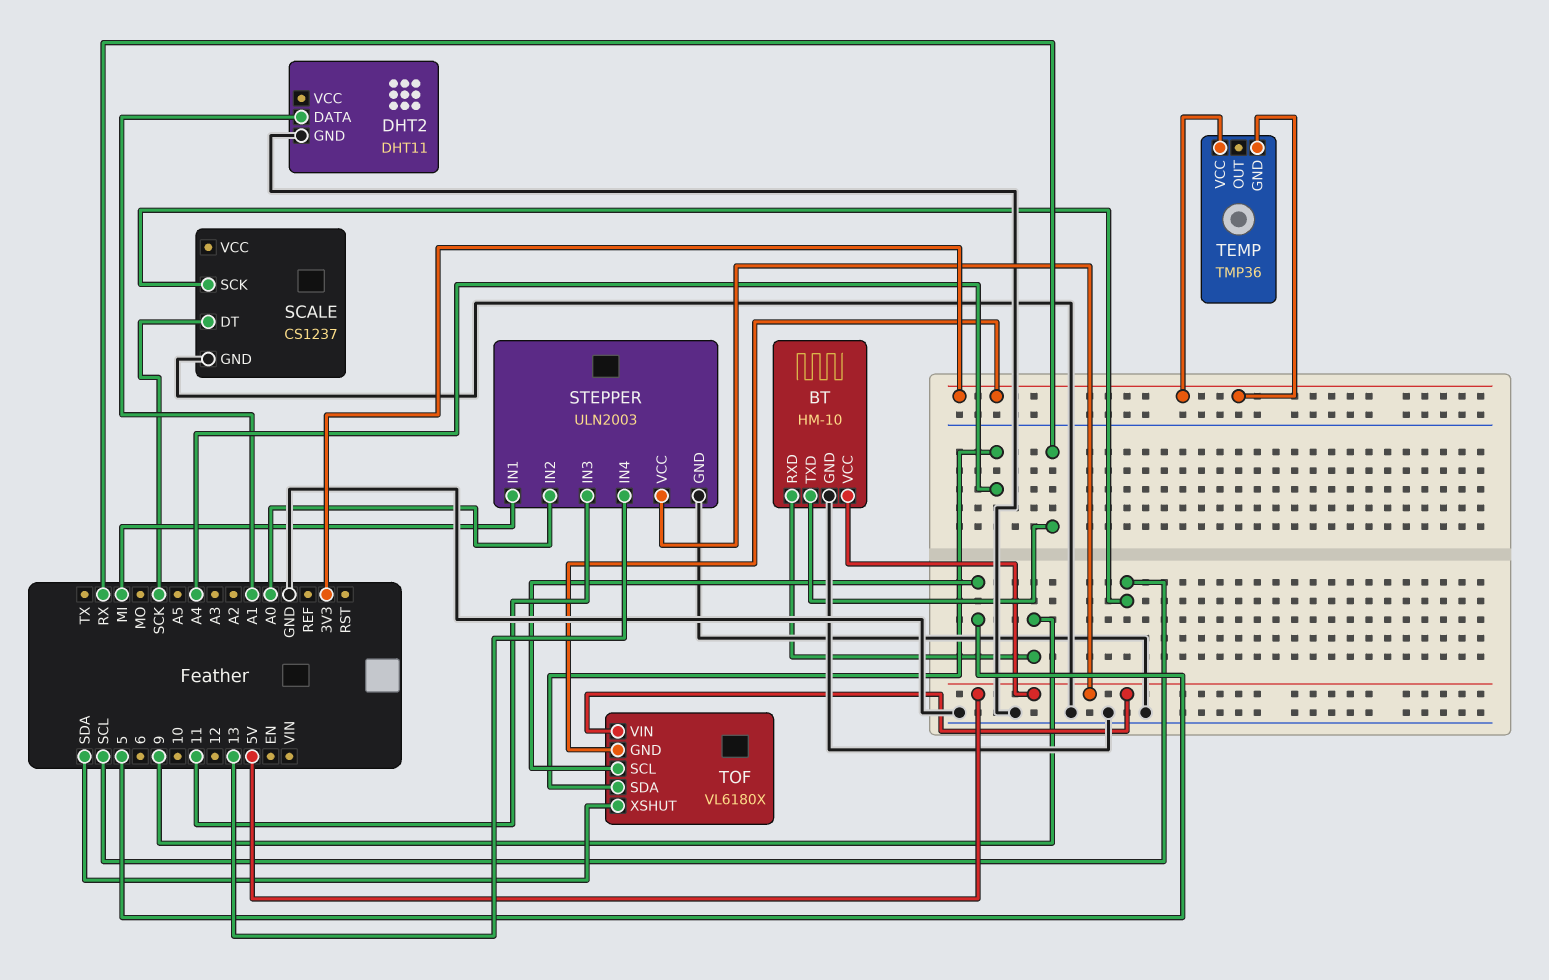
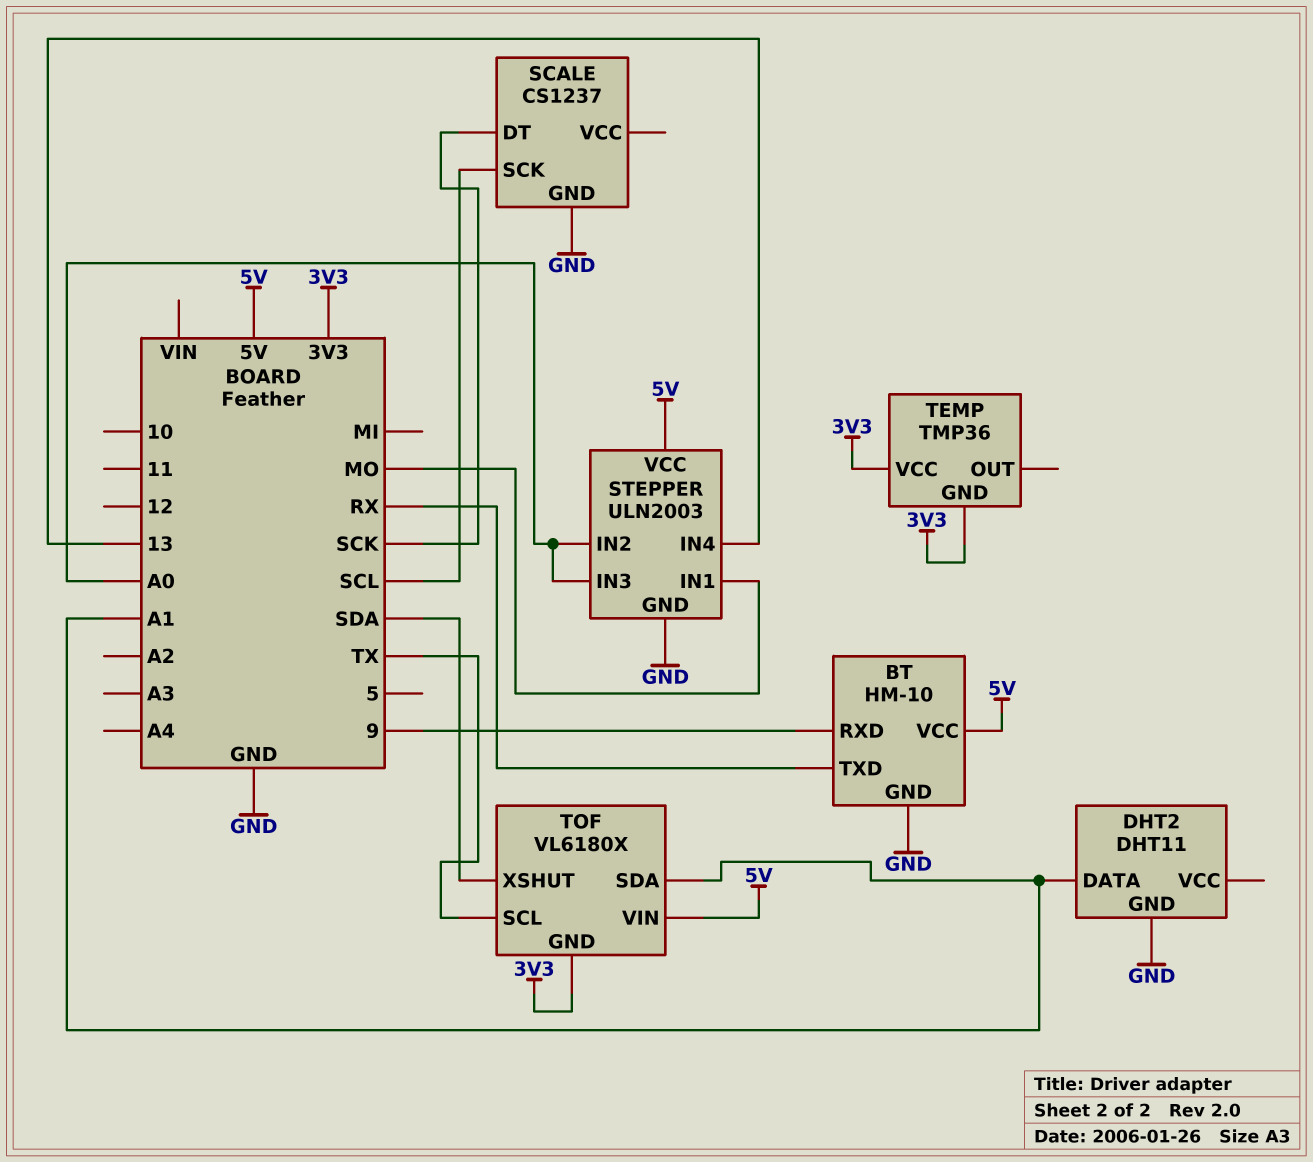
STEPPER pin IN1: MI -> MO
STEPPER pin IN3: 11 -> A0
TOF pin SCL: 5 -> TX
TOF pin SDA: A4 -> A1

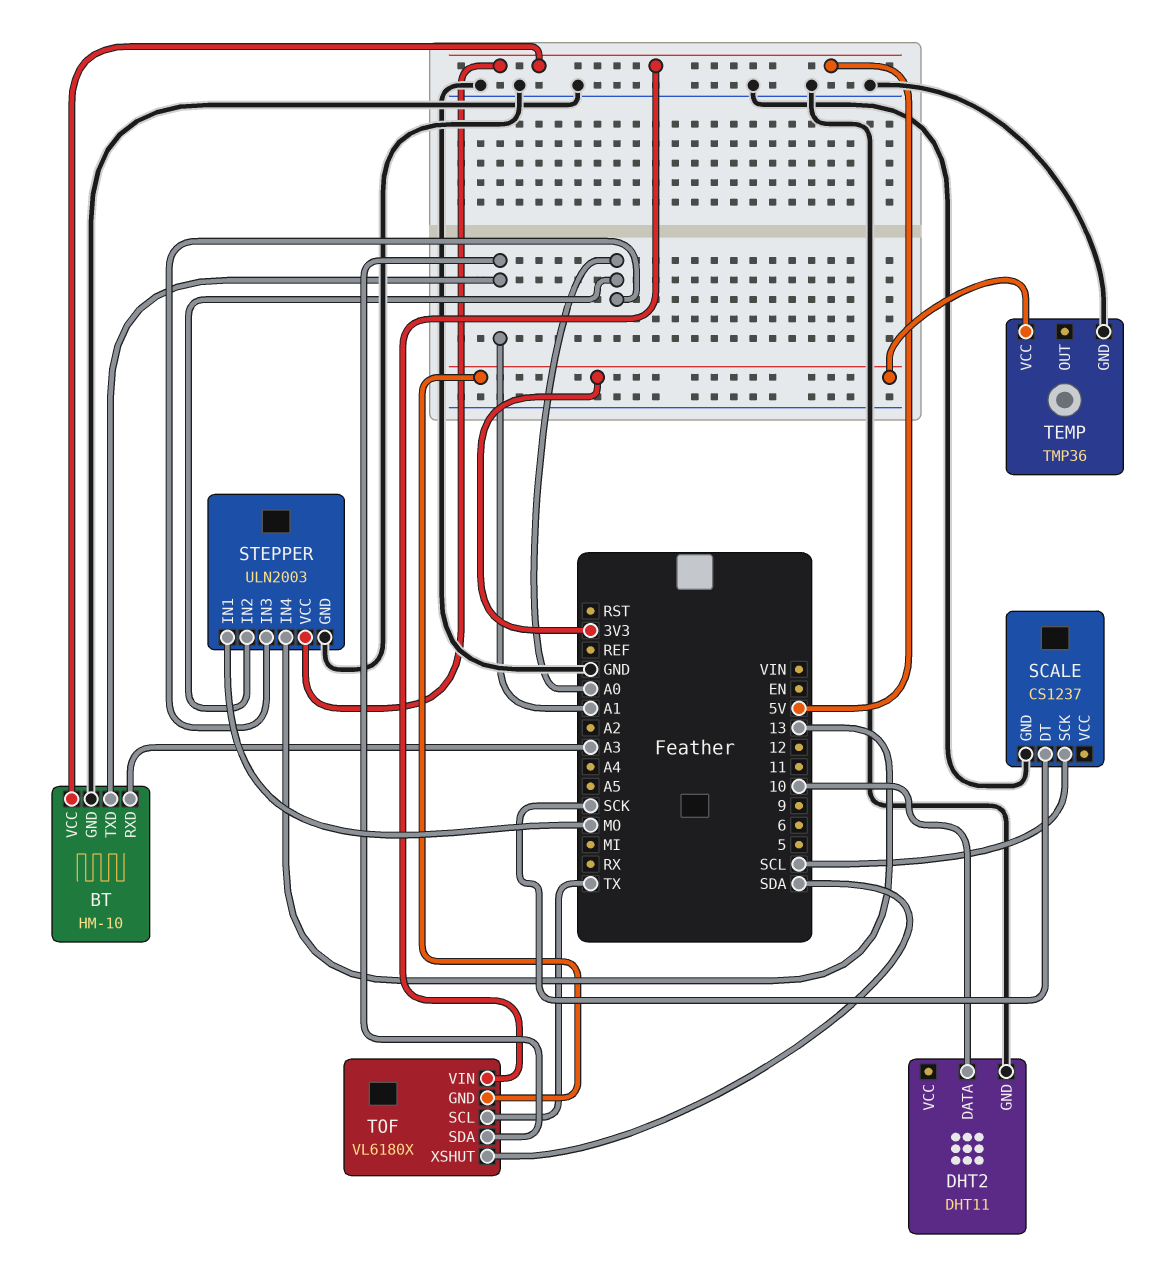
BT pin RXD: 9 -> A3
BT pin TXD: RX -> A1
DHT2 pin DATA: A1 -> 10
TEMP pin GND: 3V3 -> GND

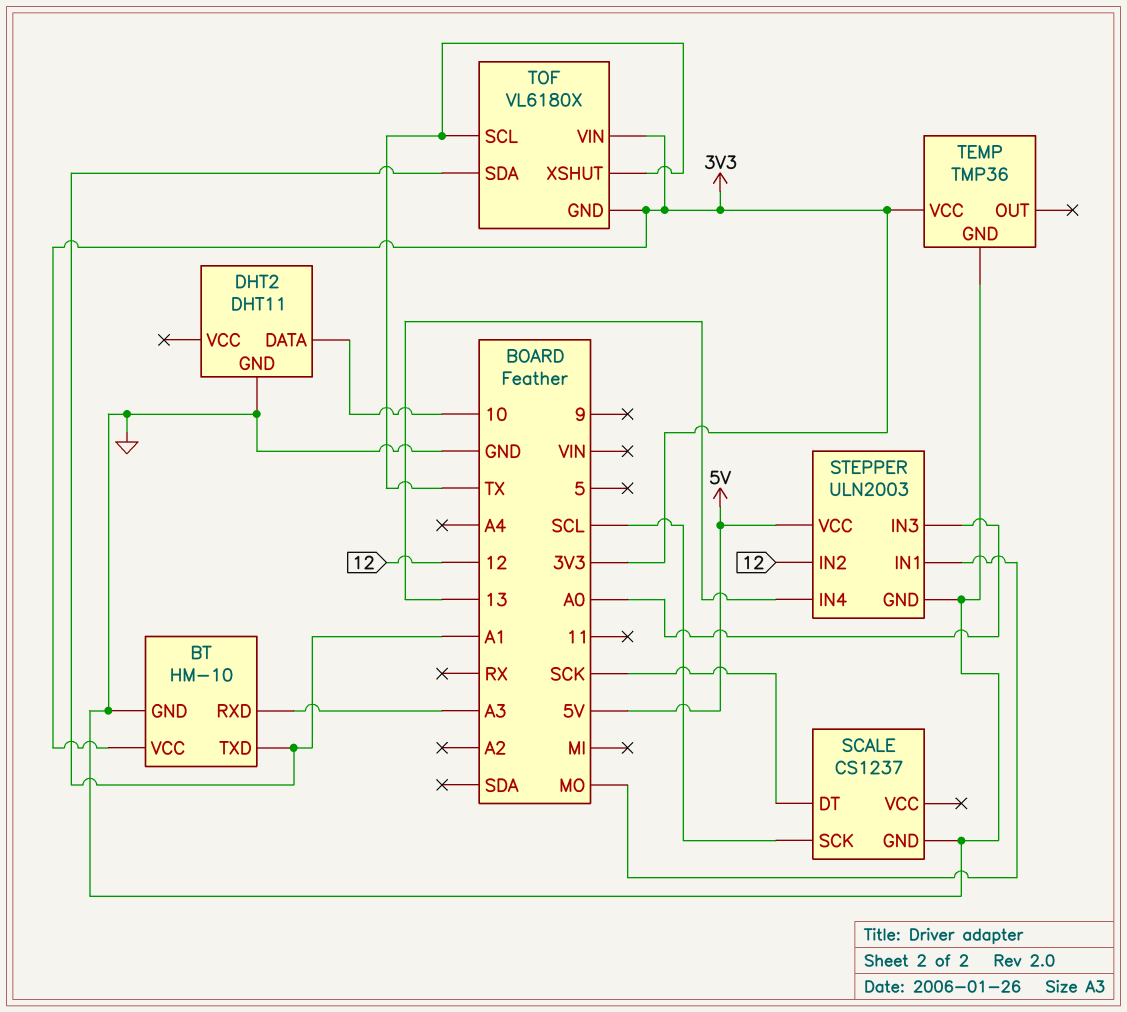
BT pin VCC: 5V -> 3V3
STEPPER pin IN2: A0 -> 12
TOF pin VIN: 5V -> 3V3
TOF pin XSHUT: SDA -> TX

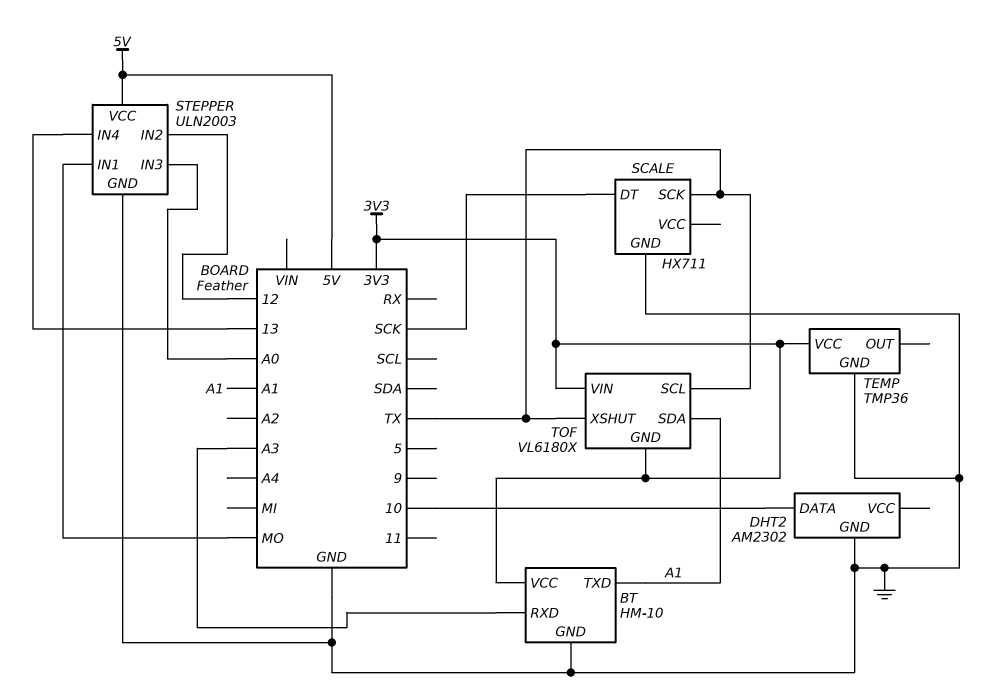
DHT2: DHT11 -> AM2302
SCALE: CS1237 -> HX711
SCALE pin SCK: SCL -> TX

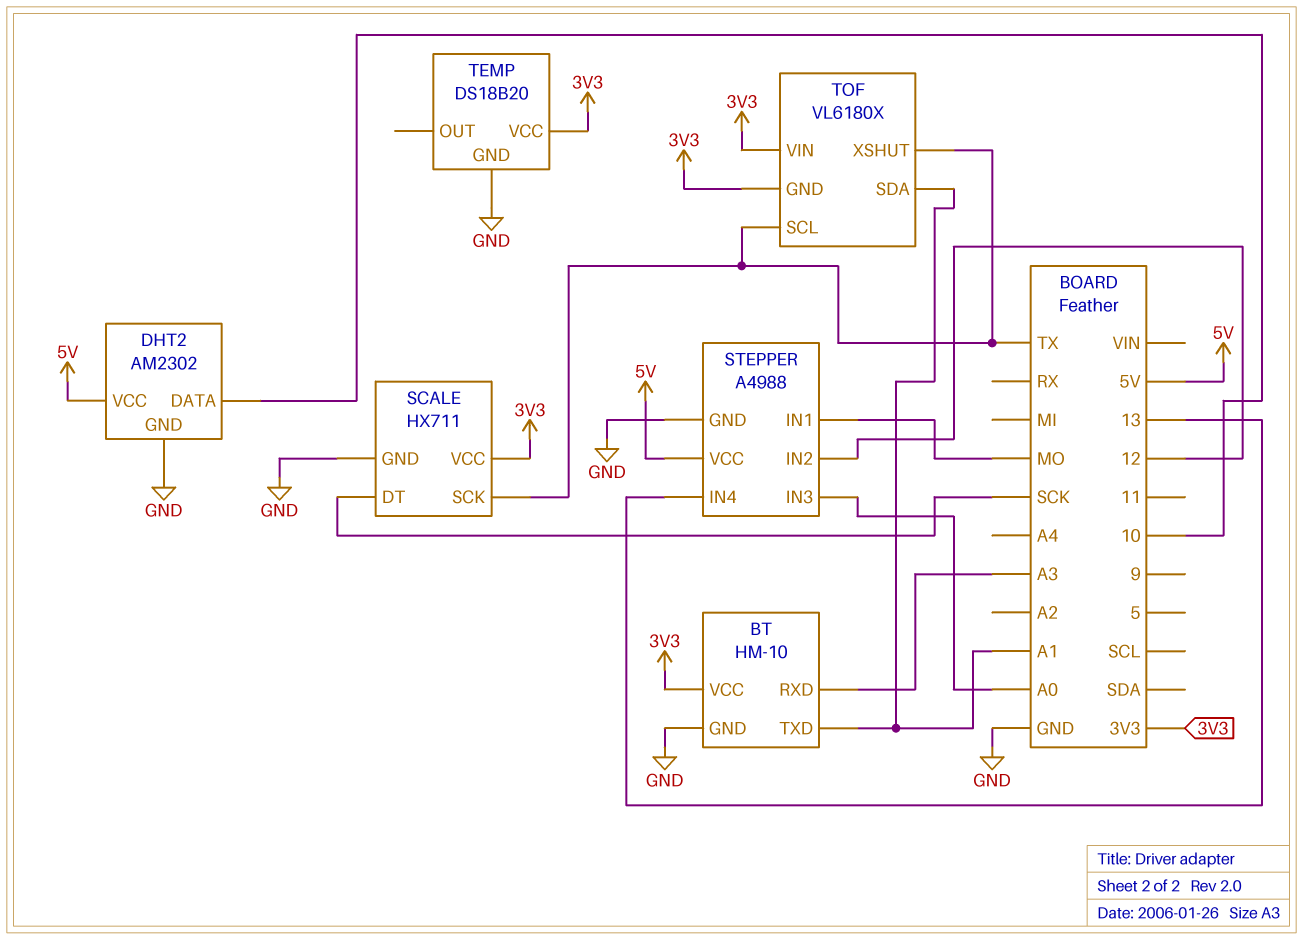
DHT2 pin VCC: none -> 5V
SCALE pin VCC: none -> 3V3
STEPPER: ULN2003 -> A4988
TEMP: TMP36 -> DS18B20

